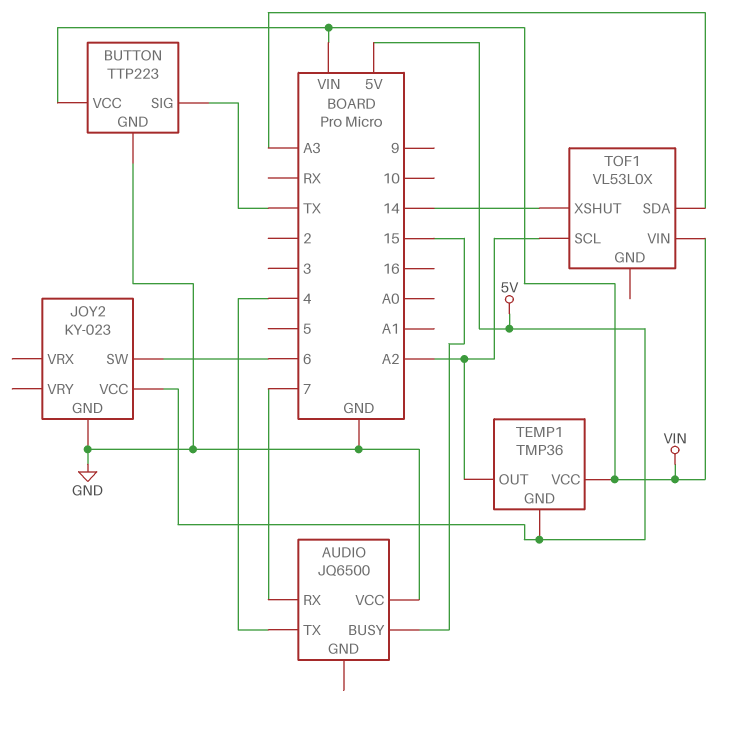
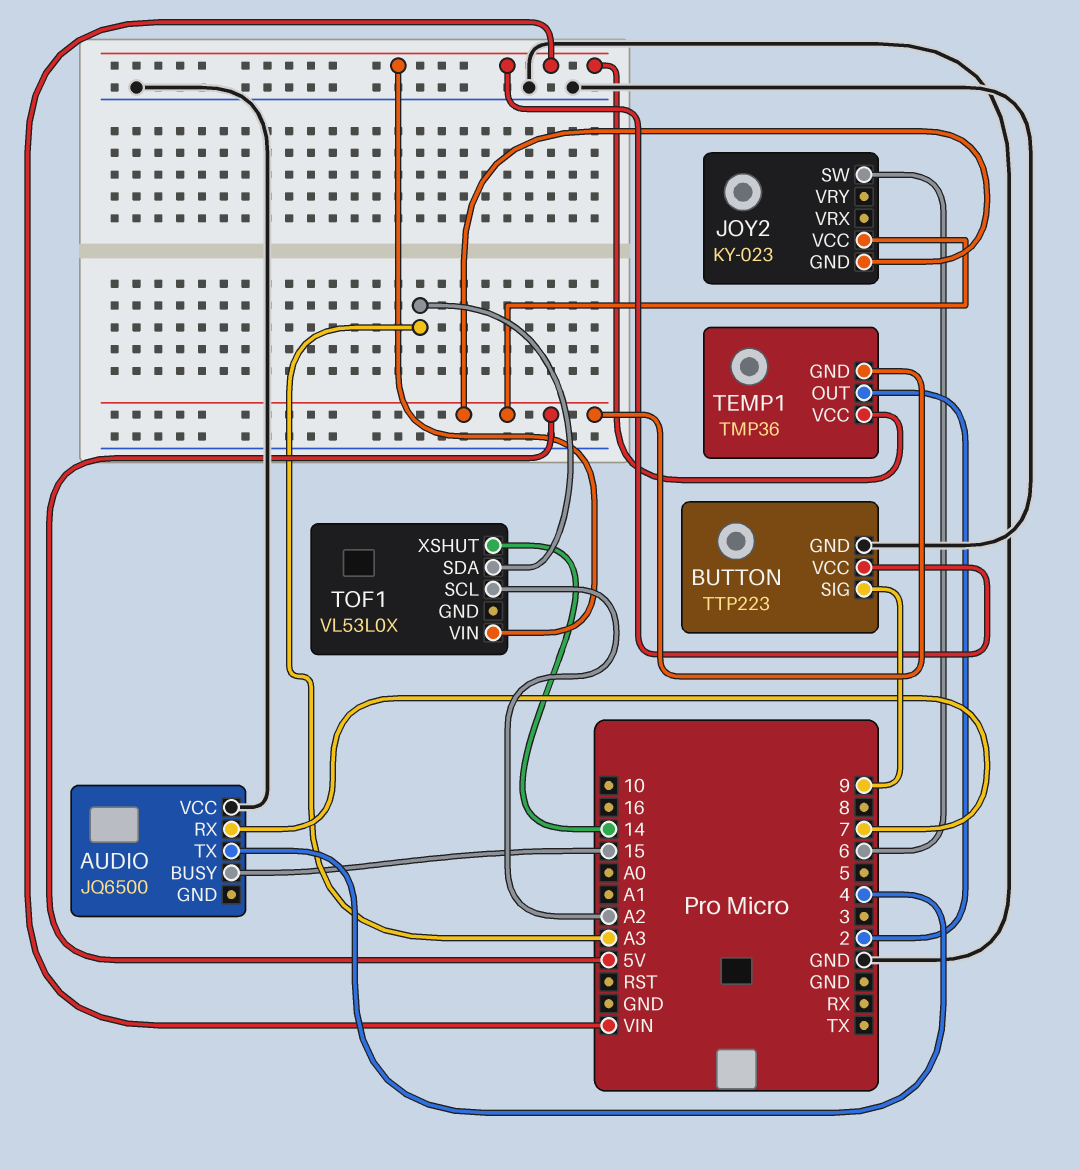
BUTTON pin SIG: TX -> 9
JOY2 pin GND: GND -> 5V
TEMP1 pin OUT: A2 -> 2

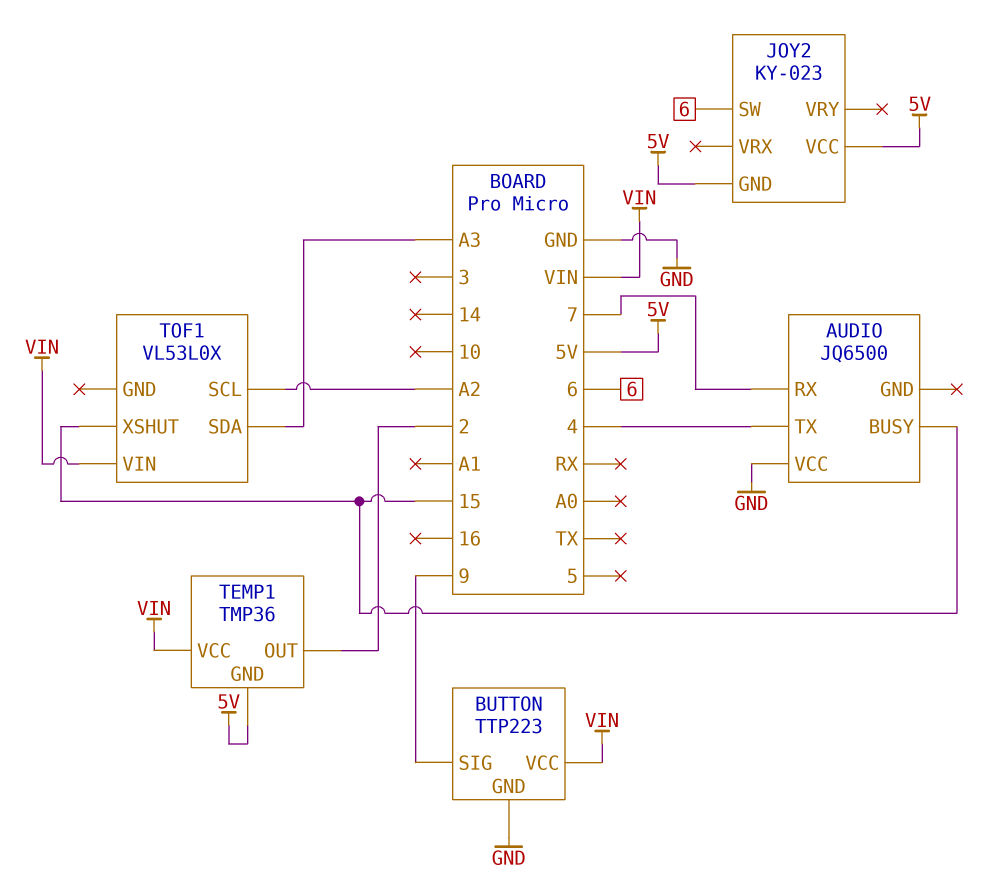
TOF1 pin XSHUT: 14 -> 15

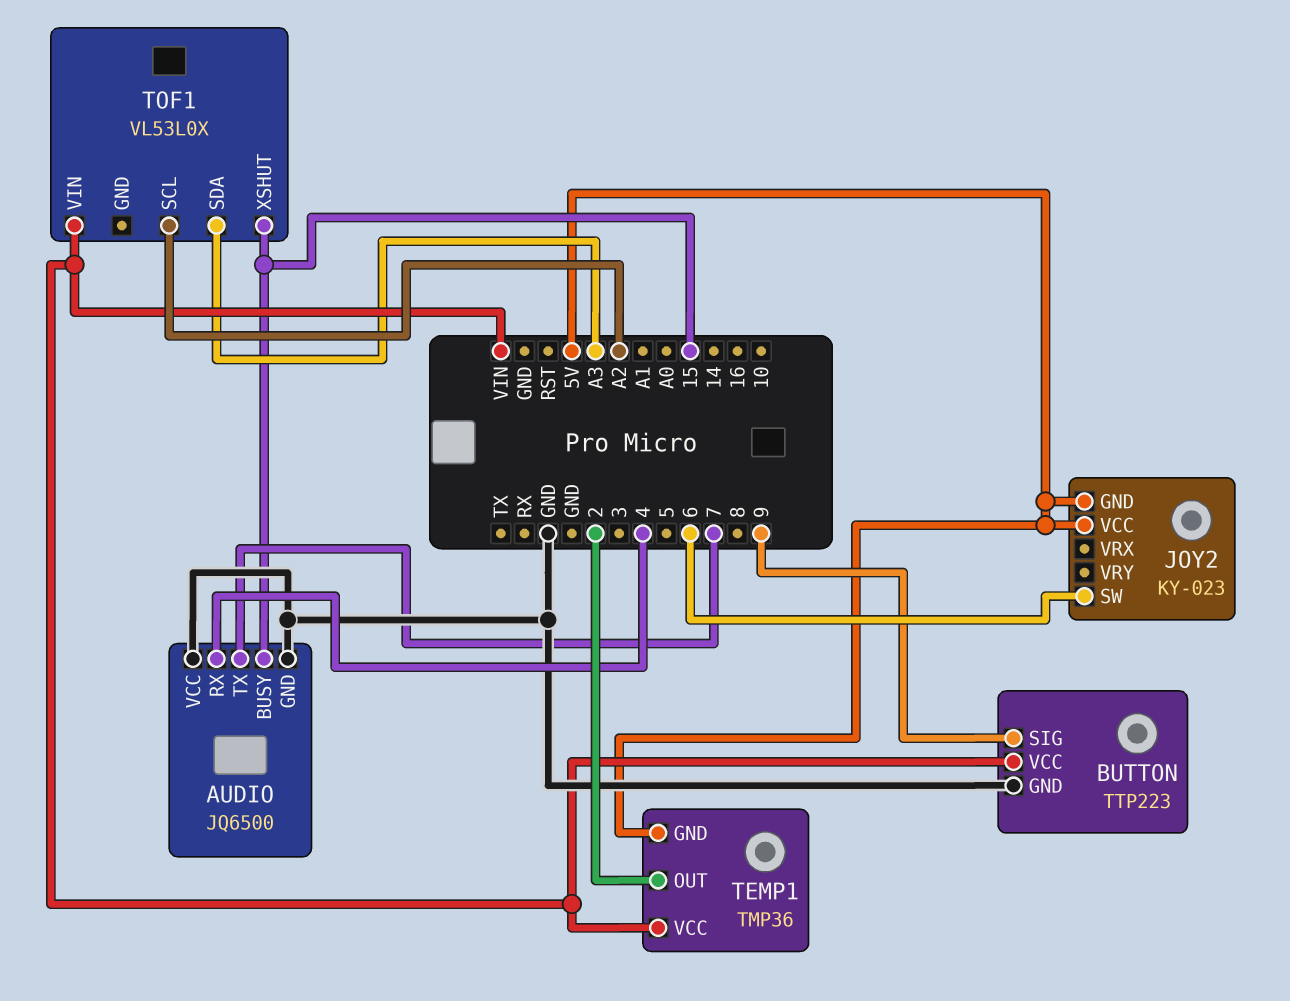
AUDIO pin GND: none -> GND
AUDIO pin RX: 7 -> 4
AUDIO pin TX: 4 -> 7

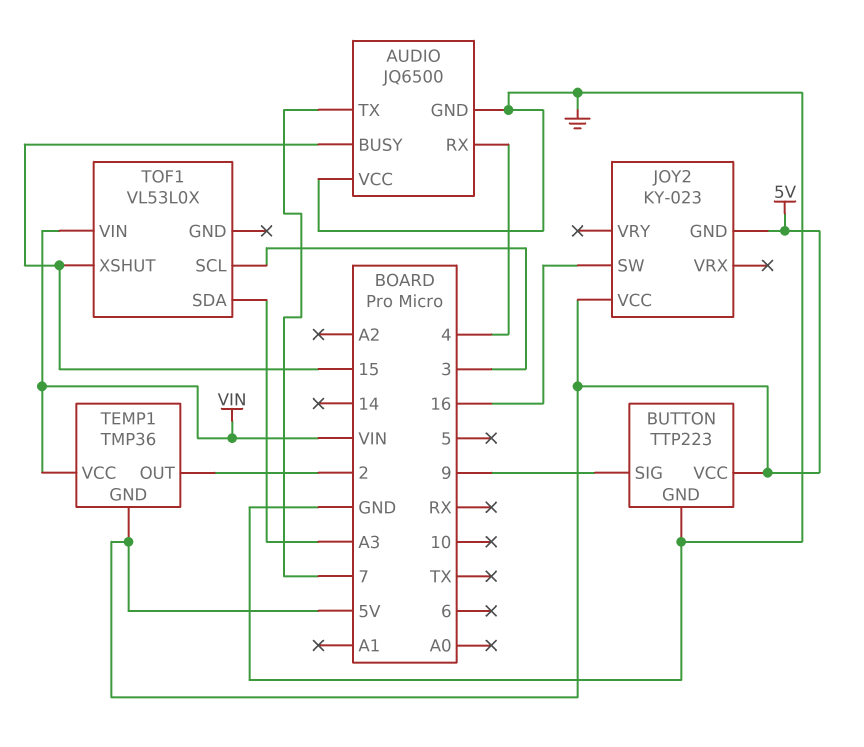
BUTTON pin VCC: VIN -> 5V
JOY2 pin SW: 6 -> 16
TOF1 pin SCL: A2 -> 3

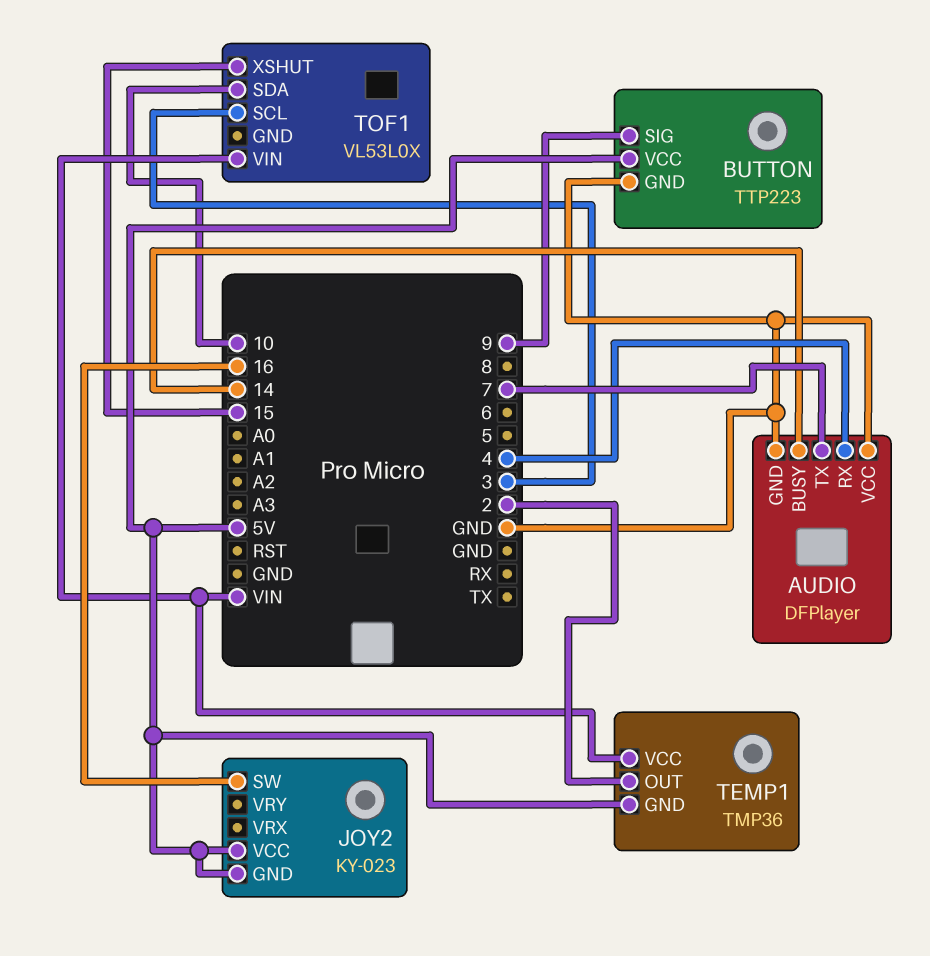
AUDIO: JQ6500 -> DFPlayer
AUDIO pin BUSY: 15 -> 14
TOF1 pin SDA: A3 -> 10

